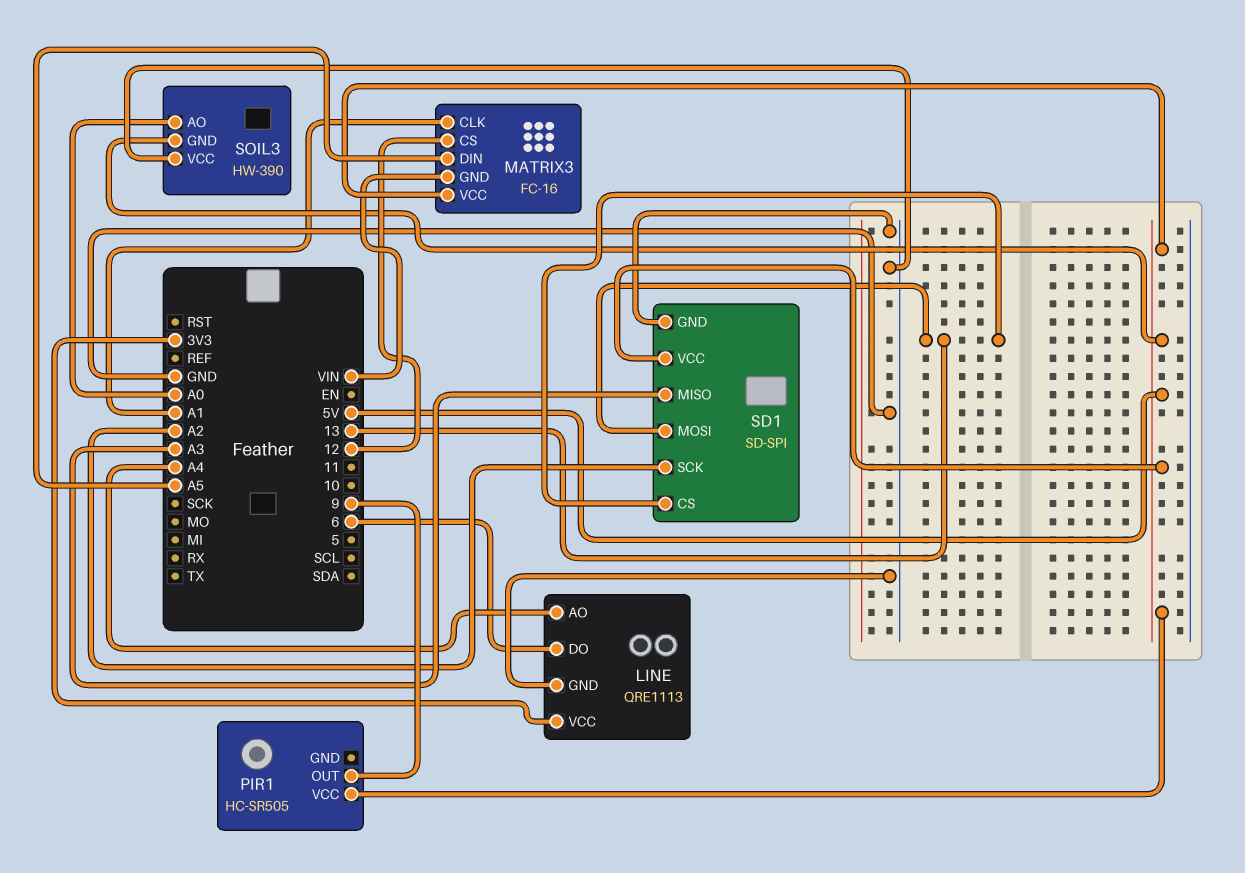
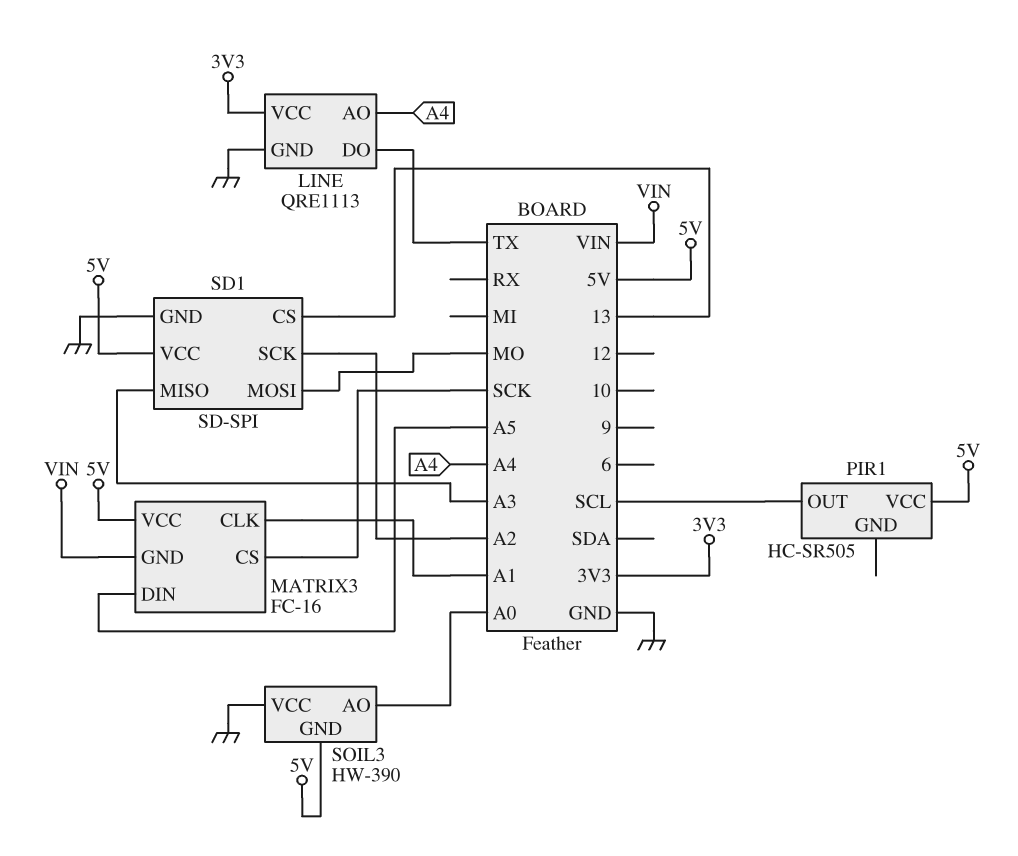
LINE pin DO: 6 -> TX
MATRIX3 pin CS: 12 -> SCK
PIR1 pin OUT: 9 -> SCL
SD1 pin MOSI: 13 -> MO

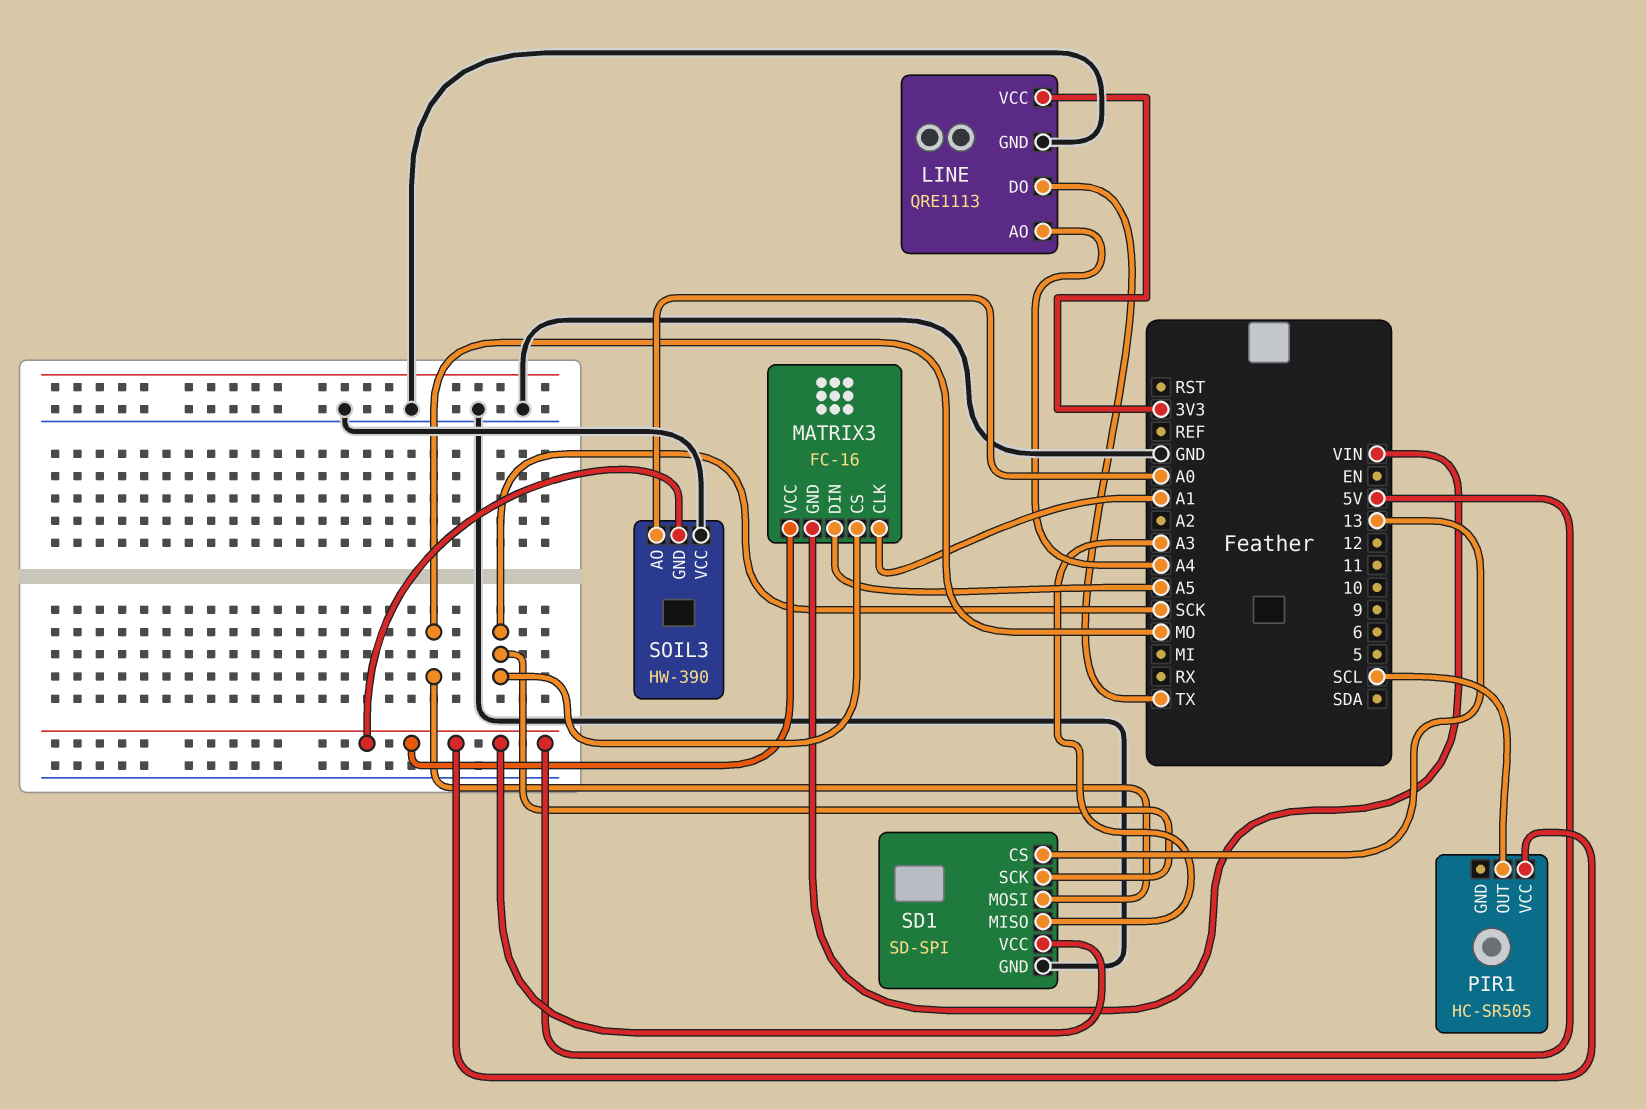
SD1 pin SCK: A2 -> SCK

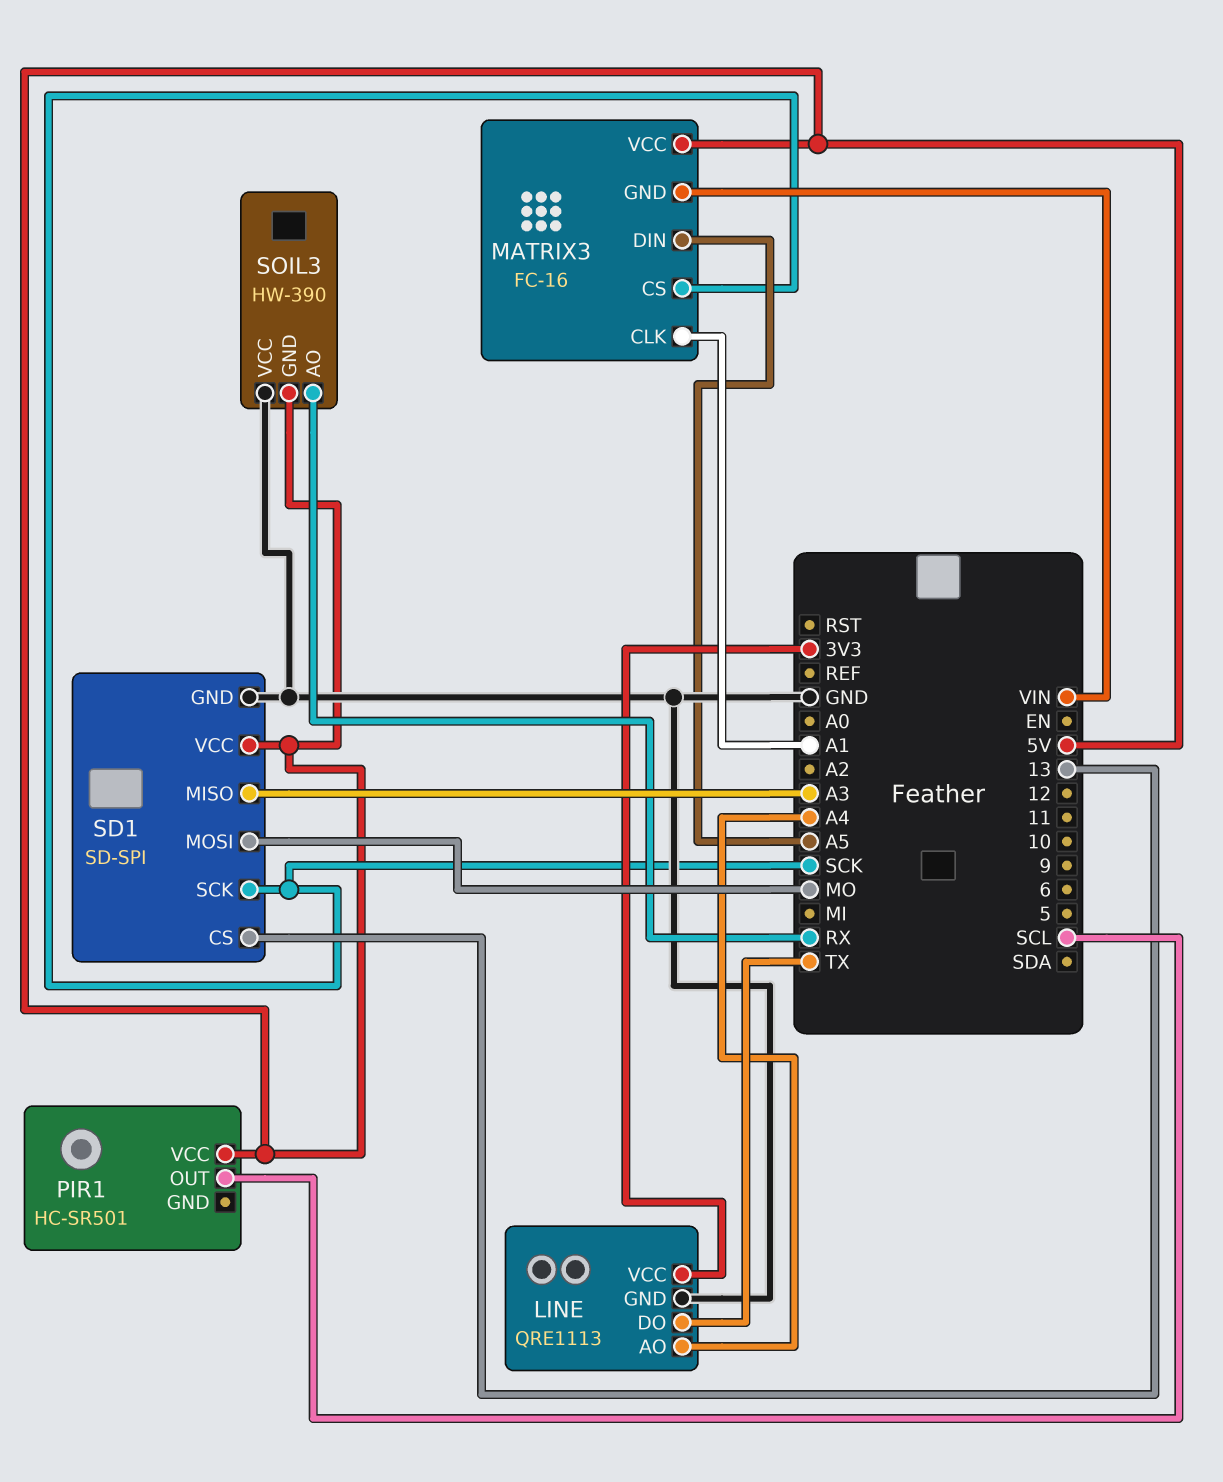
PIR1: HC-SR505 -> HC-SR501
SOIL3 pin AO: A0 -> RX

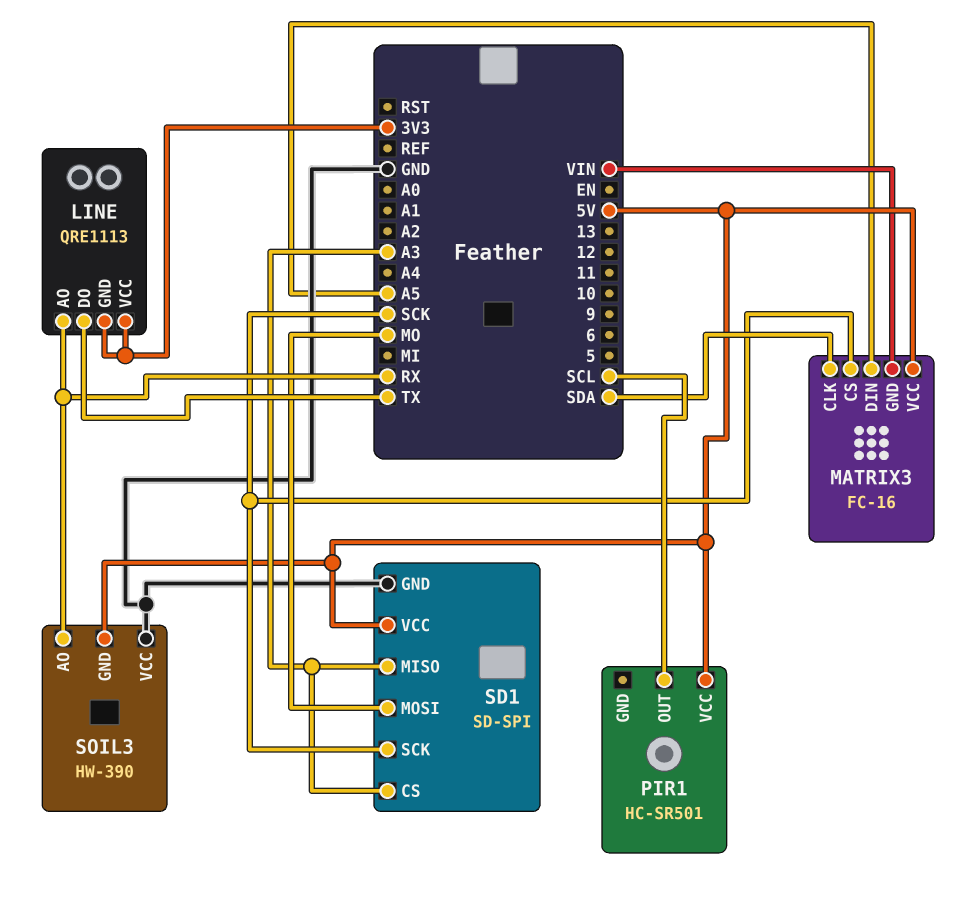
LINE pin AO: A4 -> RX
LINE pin GND: GND -> 3V3
MATRIX3 pin CLK: A1 -> SDA
SD1 pin CS: 13 -> A3

